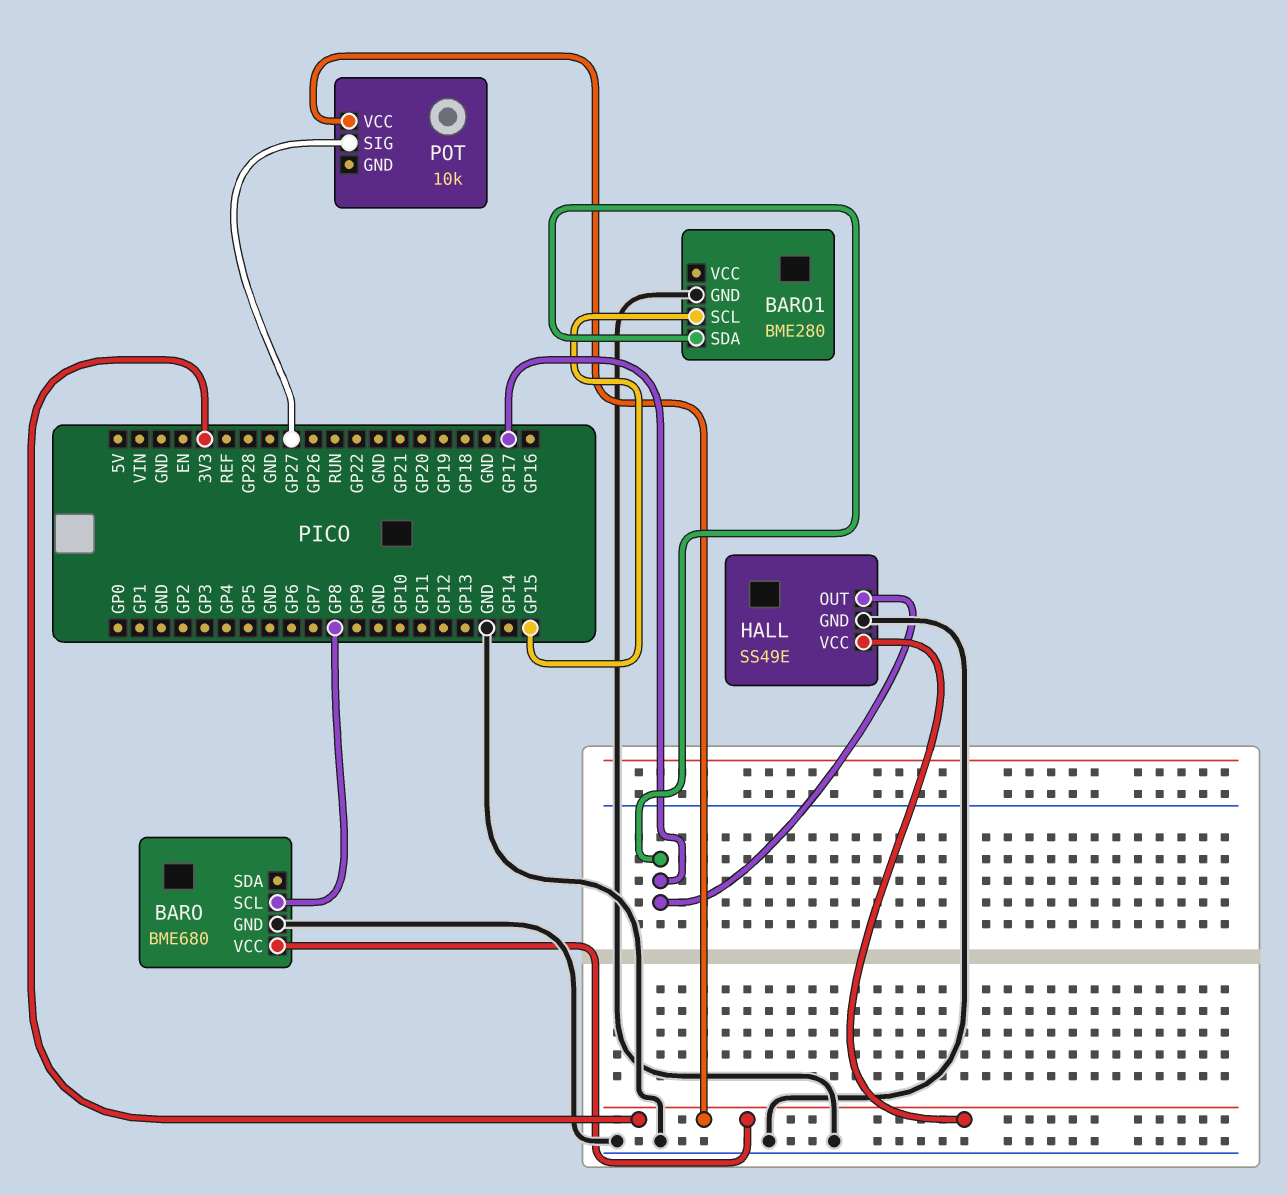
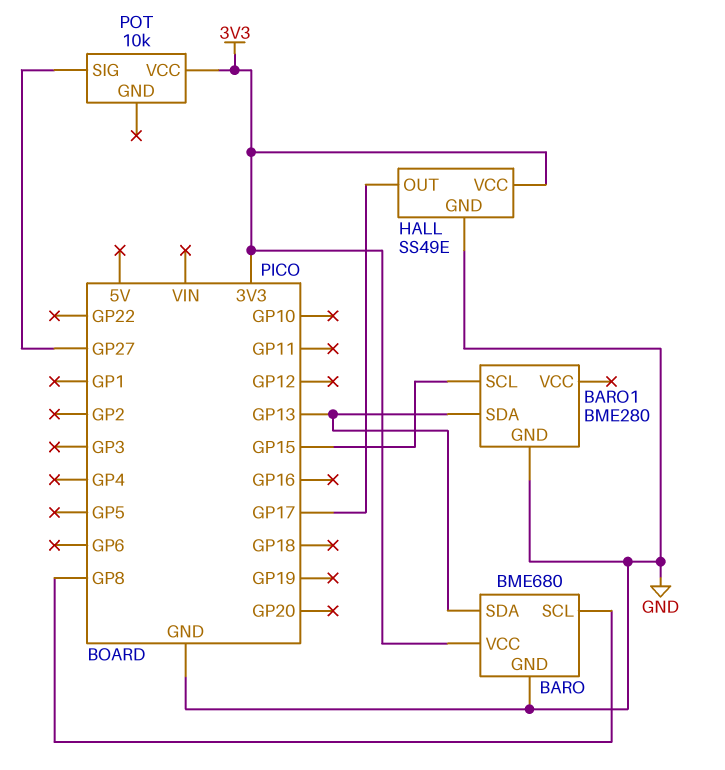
BARO pin SDA: none -> GP13
BARO1 pin SDA: GP17 -> GP13

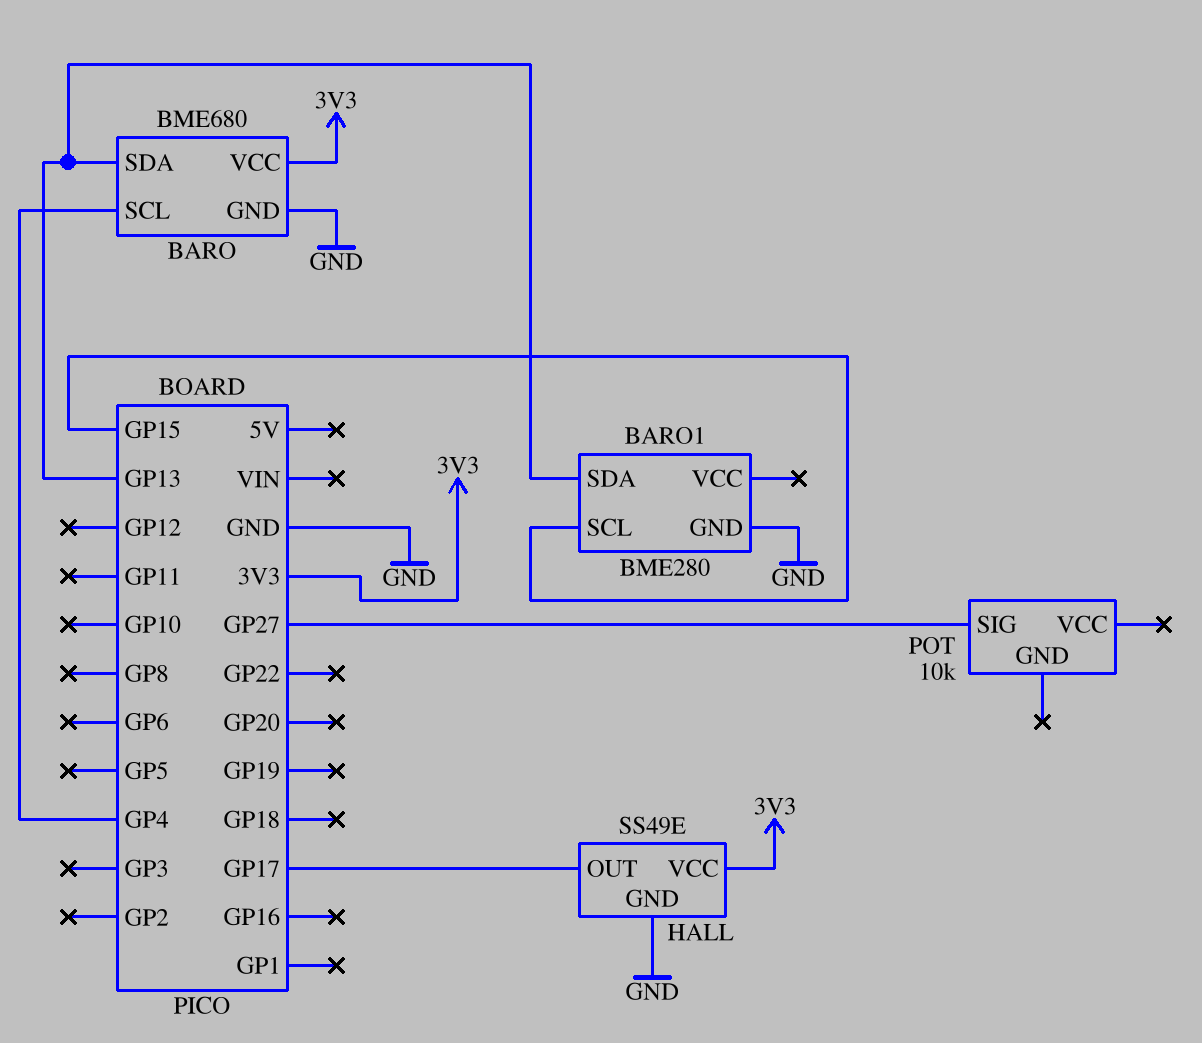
BARO pin SCL: GP8 -> GP4
POT pin VCC: 3V3 -> none

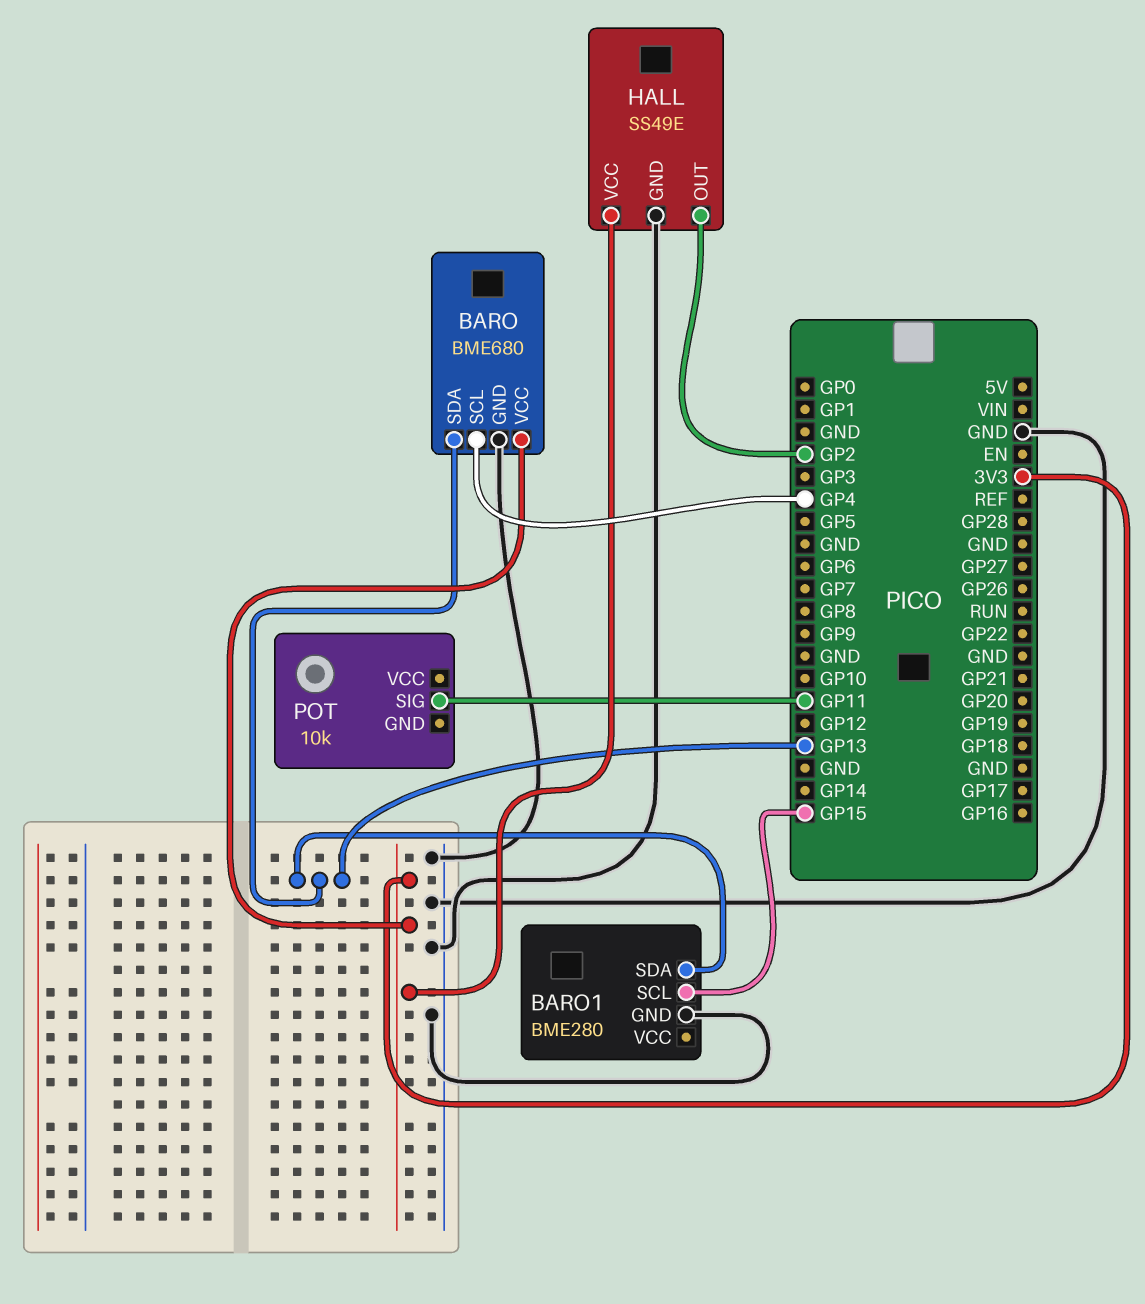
HALL pin OUT: GP17 -> GP2
POT pin SIG: GP27 -> GP11

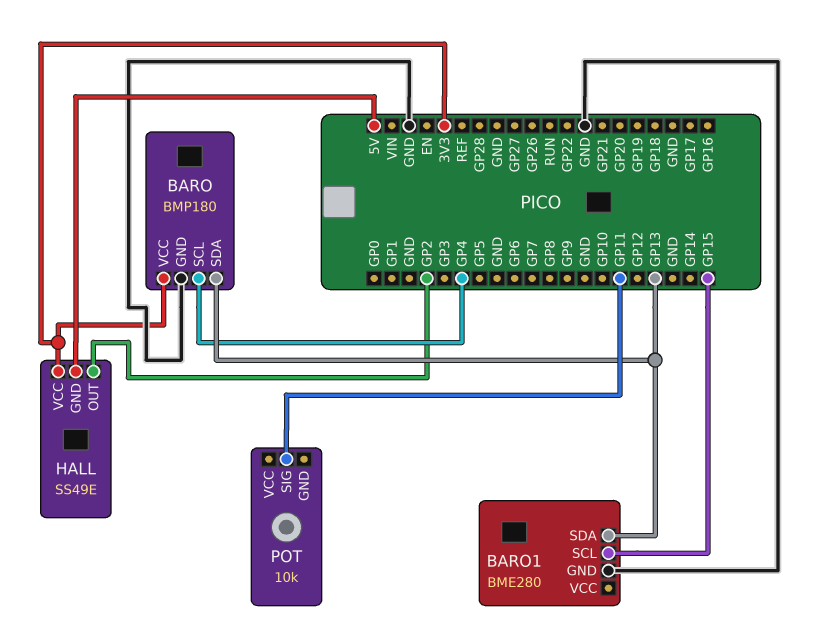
BARO: BME680 -> BMP180
HALL pin GND: GND -> 5V

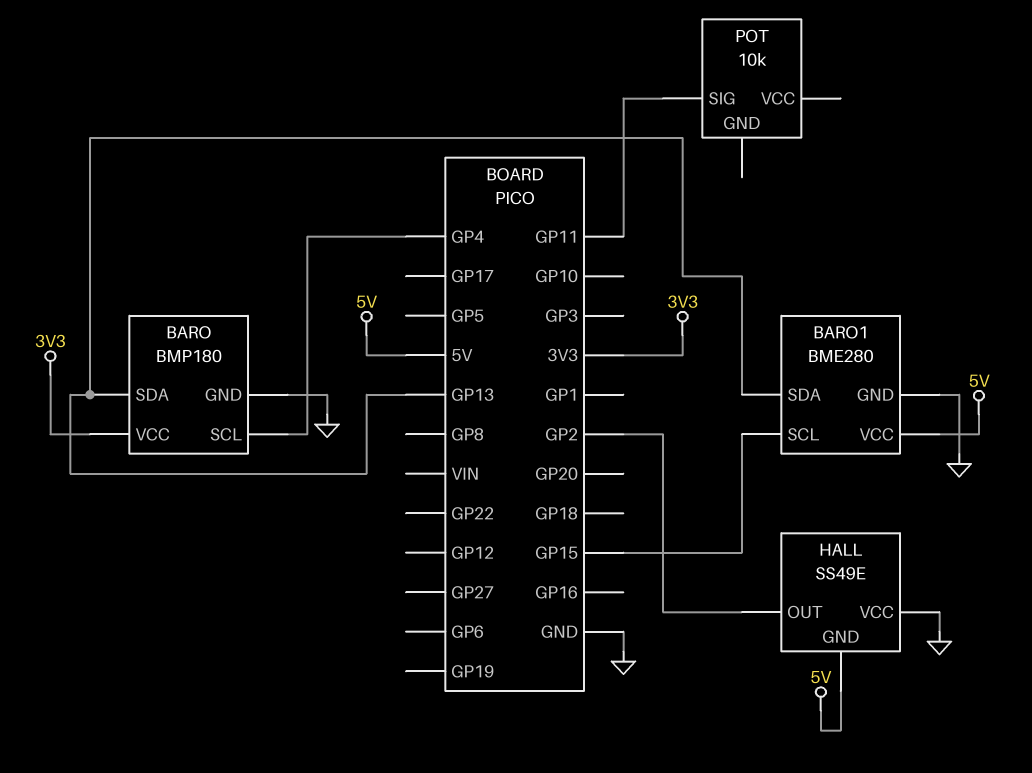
BARO1 pin VCC: none -> 5V
HALL pin VCC: 3V3 -> GND

